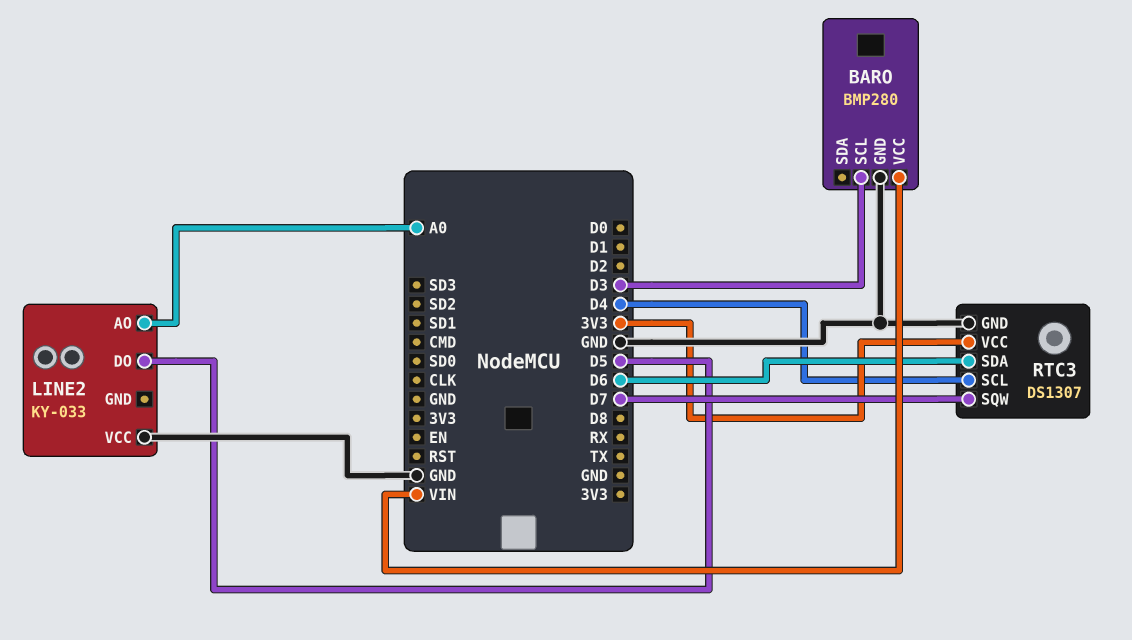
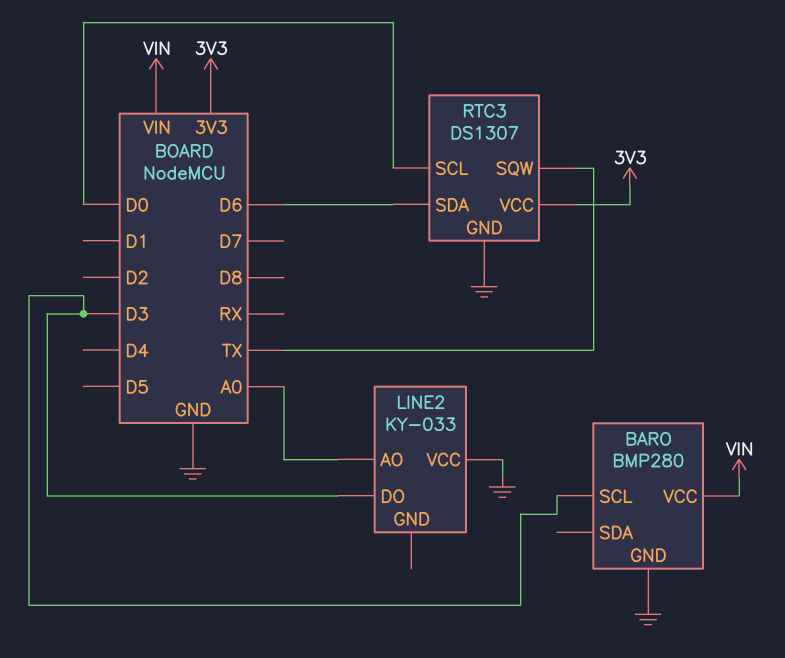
LINE2 pin DO: D5 -> D3
RTC3 pin SCL: D4 -> D0
RTC3 pin SQW: D7 -> TX

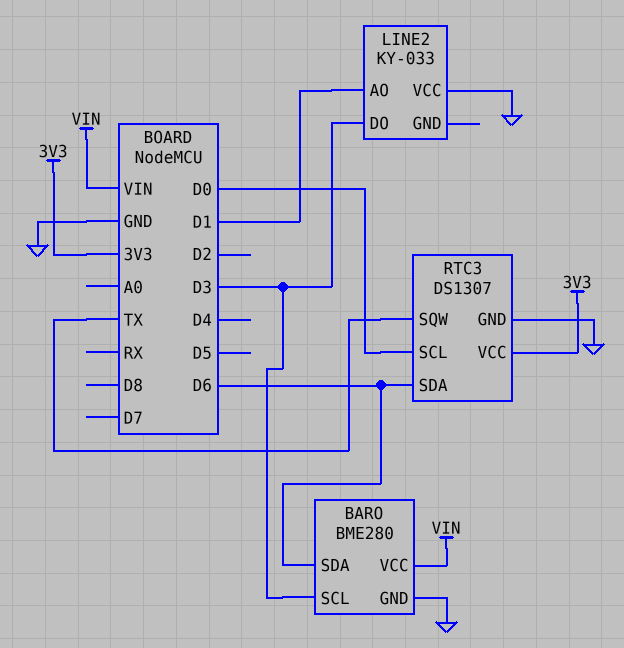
BARO: BMP280 -> BME280
BARO pin SDA: none -> D6
LINE2 pin AO: A0 -> D1

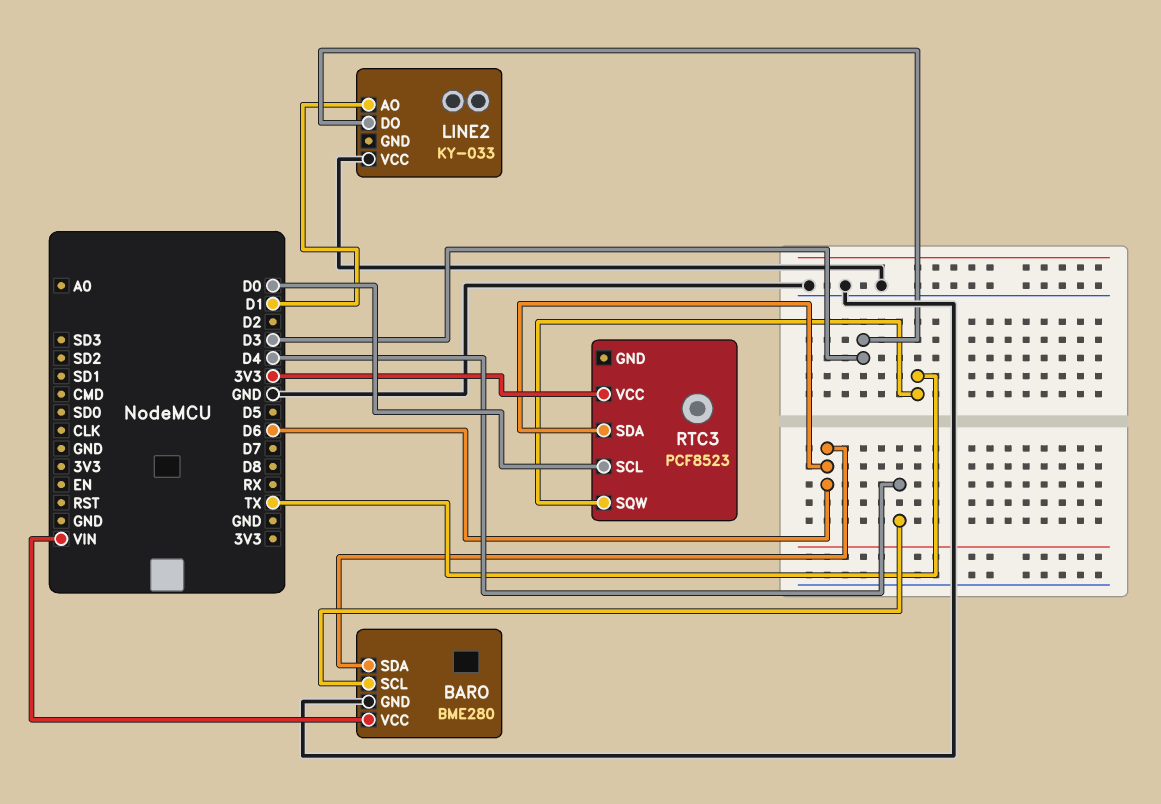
BARO pin SCL: D3 -> D4
RTC3: DS1307 -> PCF8523
RTC3 pin GND: GND -> none

